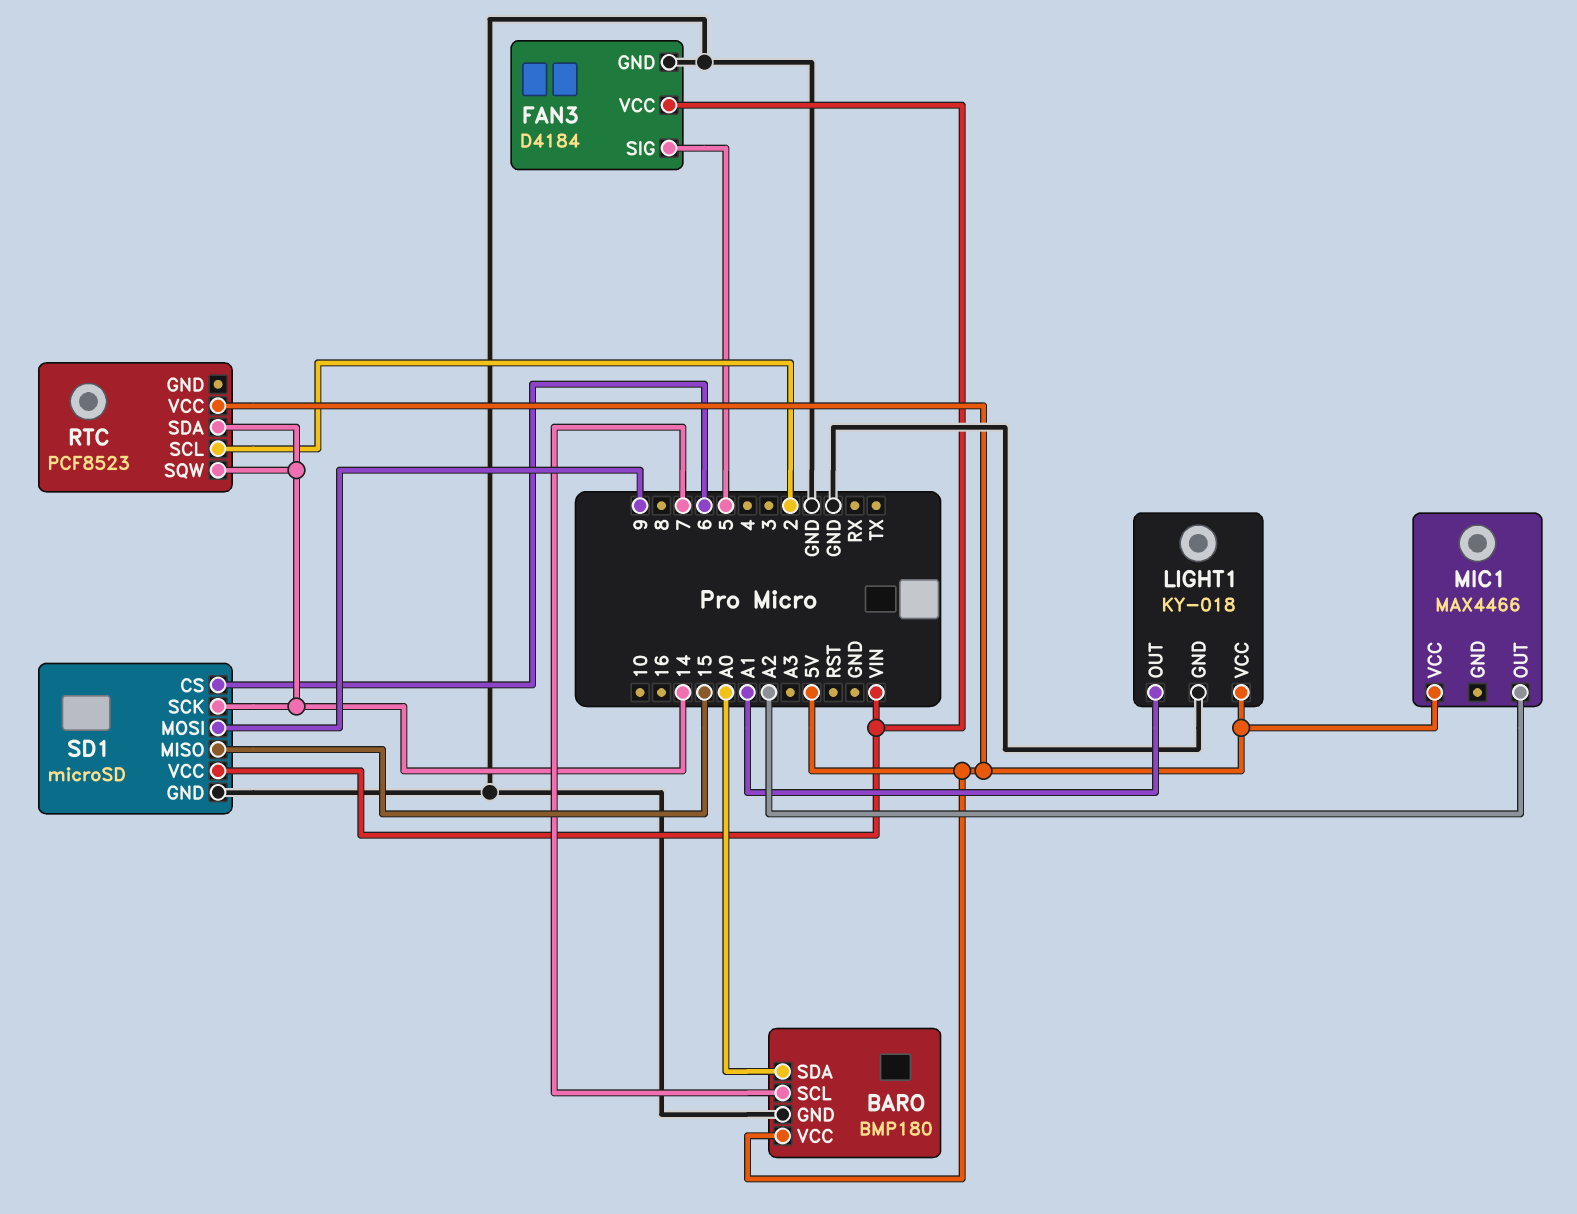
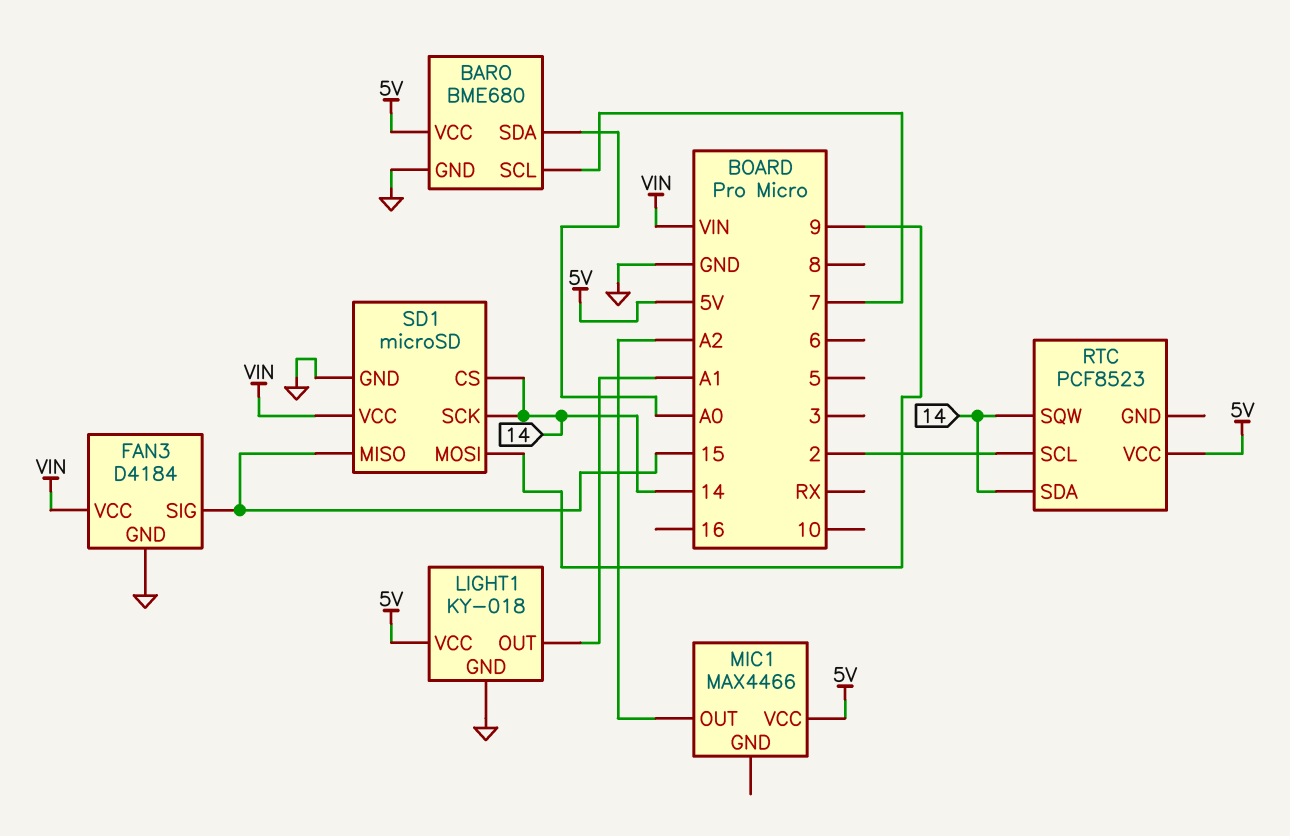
BARO: BMP180 -> BME680
FAN3 pin SIG: 5 -> 15
SD1 pin CS: 6 -> 14

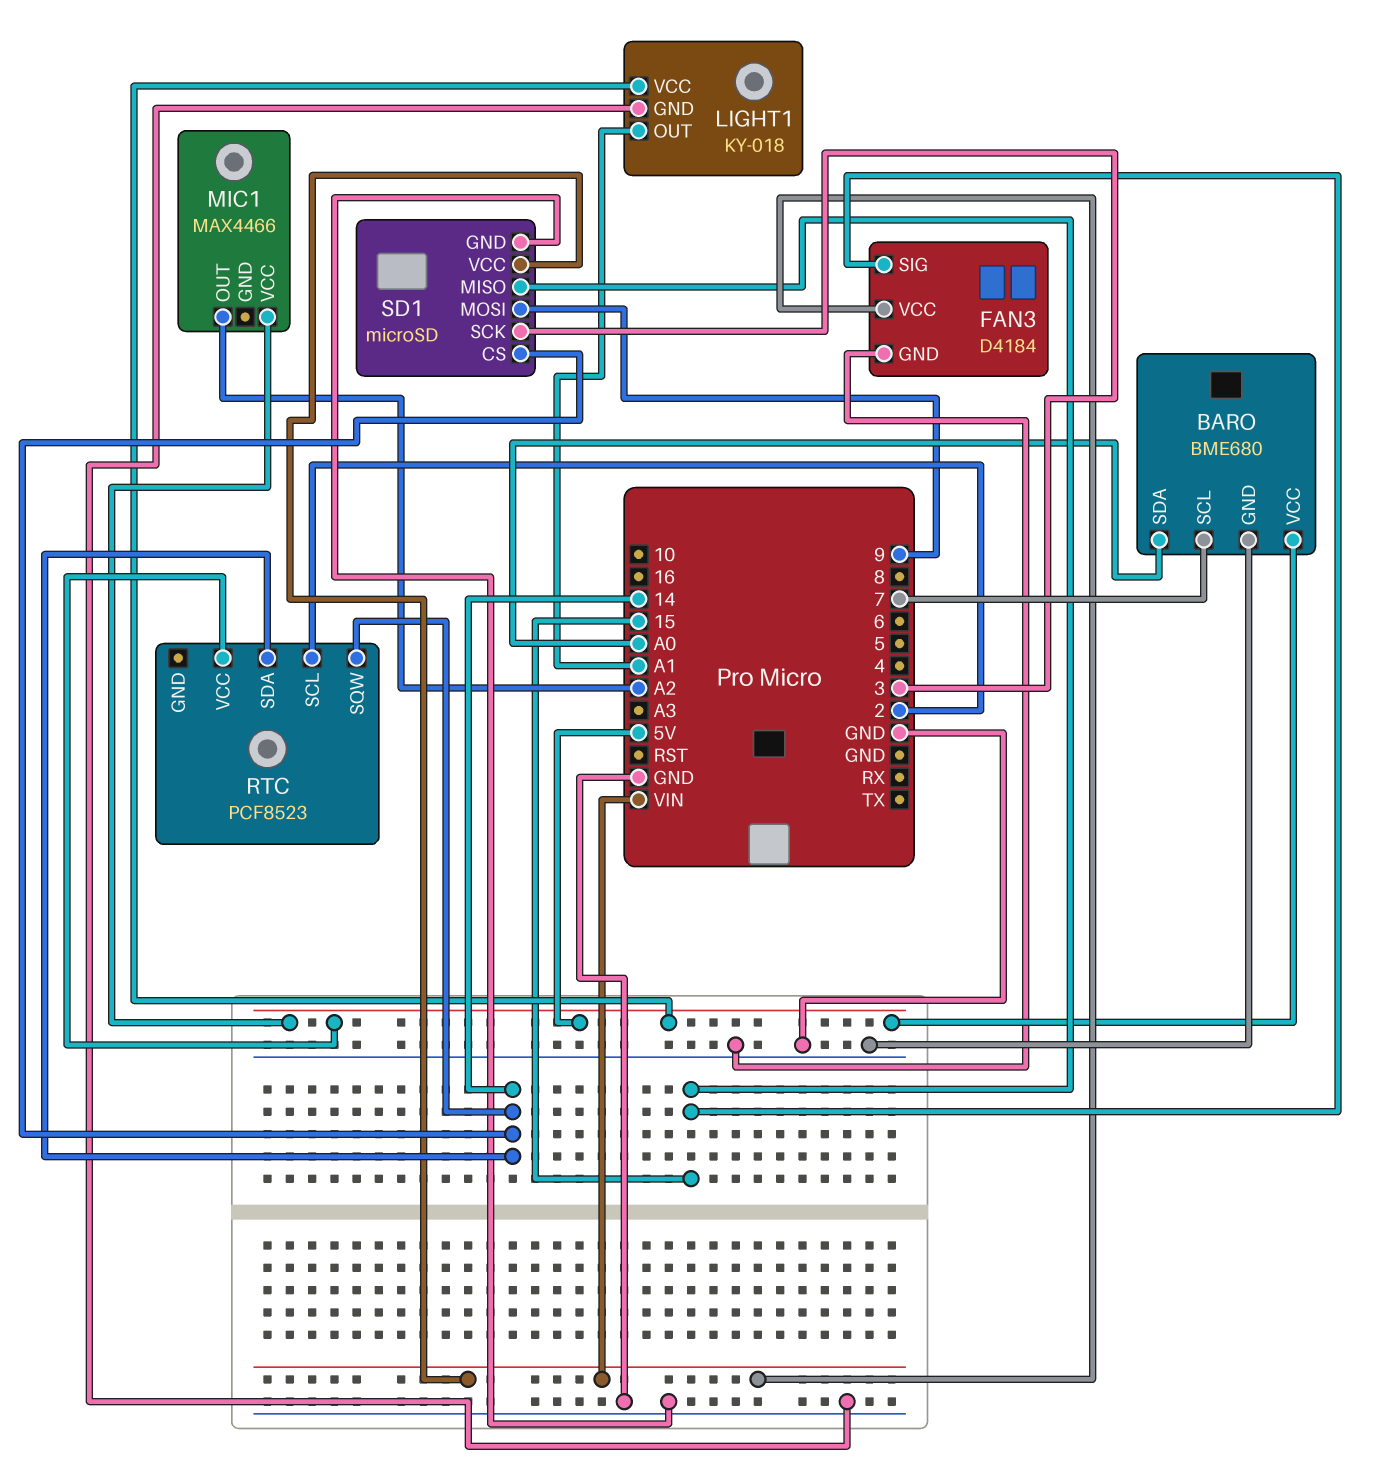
SD1 pin SCK: 14 -> 3

